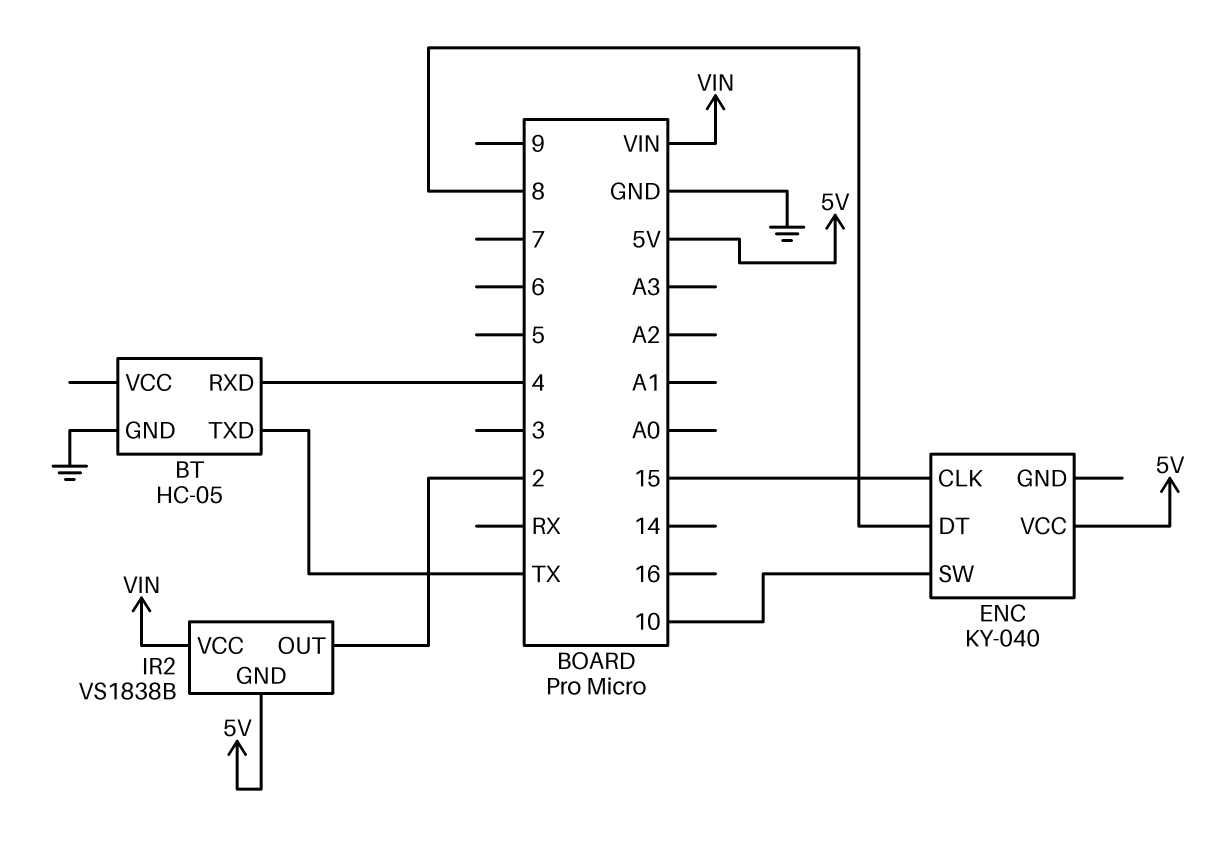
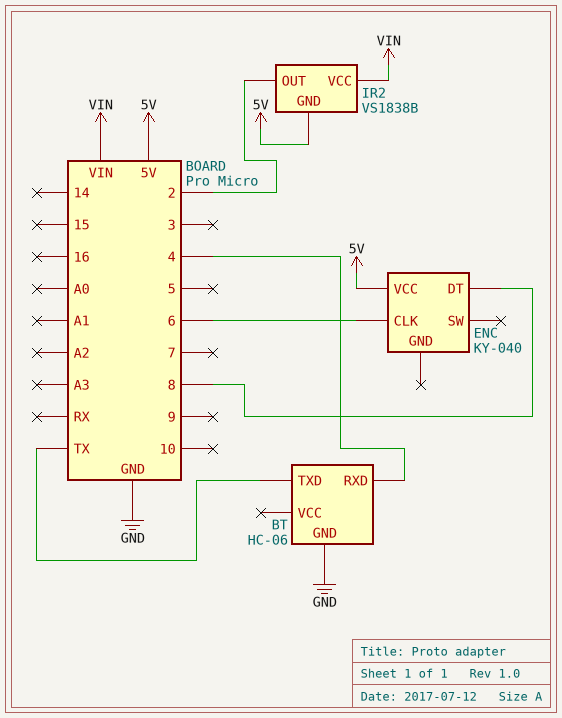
BT: HC-05 -> HC-06
ENC pin CLK: 15 -> 6
ENC pin SW: 10 -> none

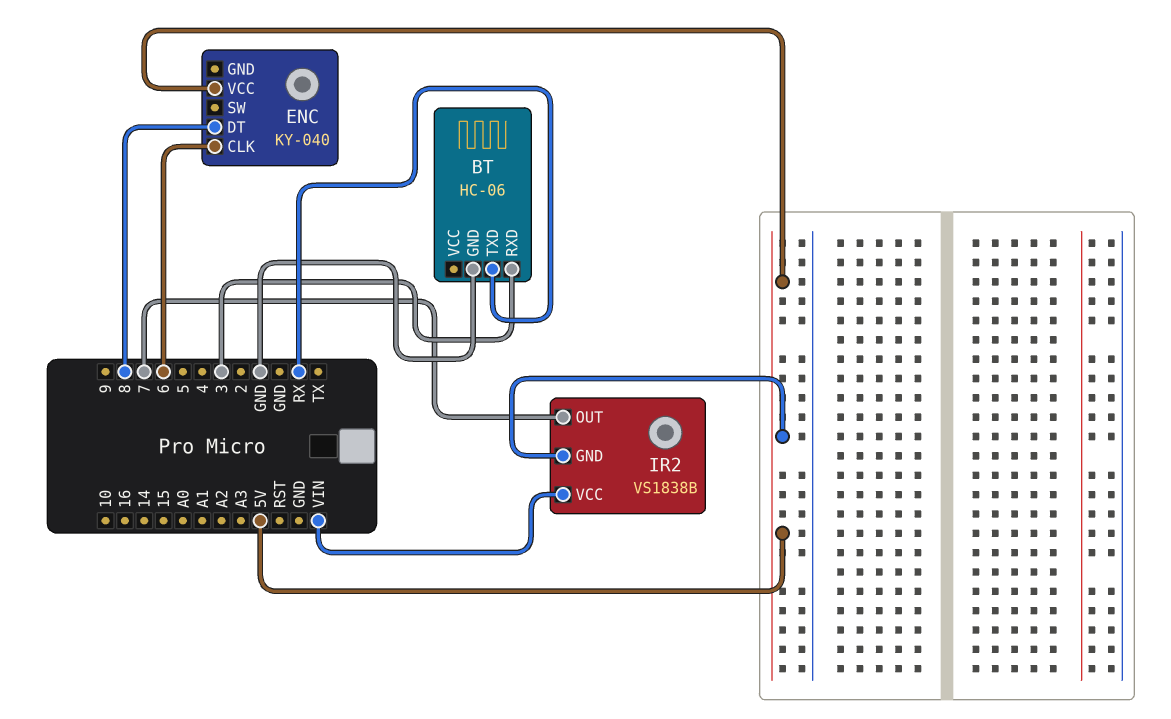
BT pin RXD: 4 -> 3
BT pin TXD: TX -> RX
IR2 pin OUT: 2 -> 7

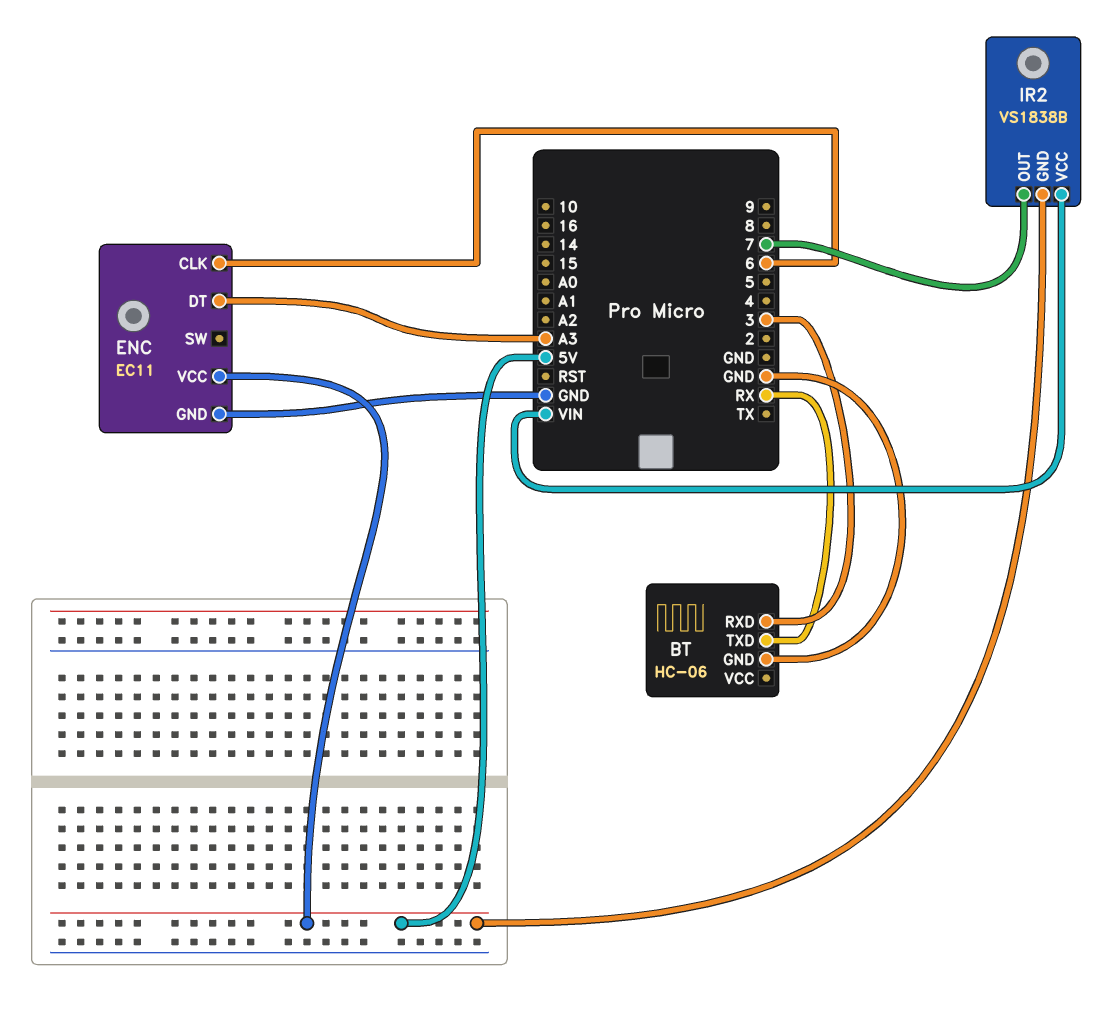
ENC: KY-040 -> EC11
ENC pin DT: 8 -> A3
ENC pin GND: none -> GND

